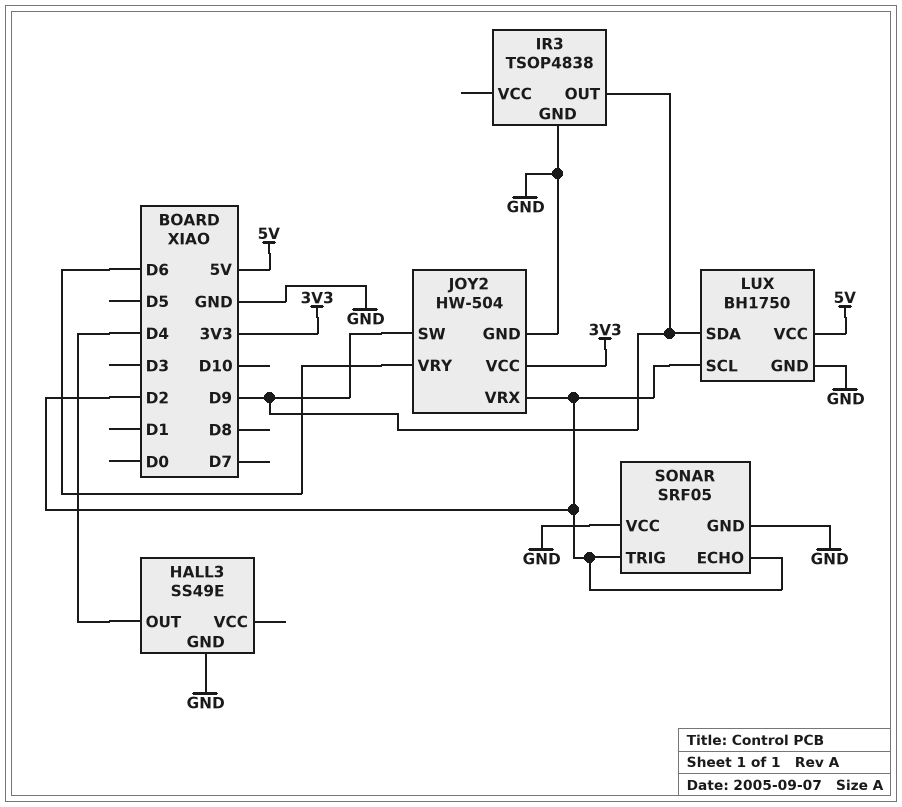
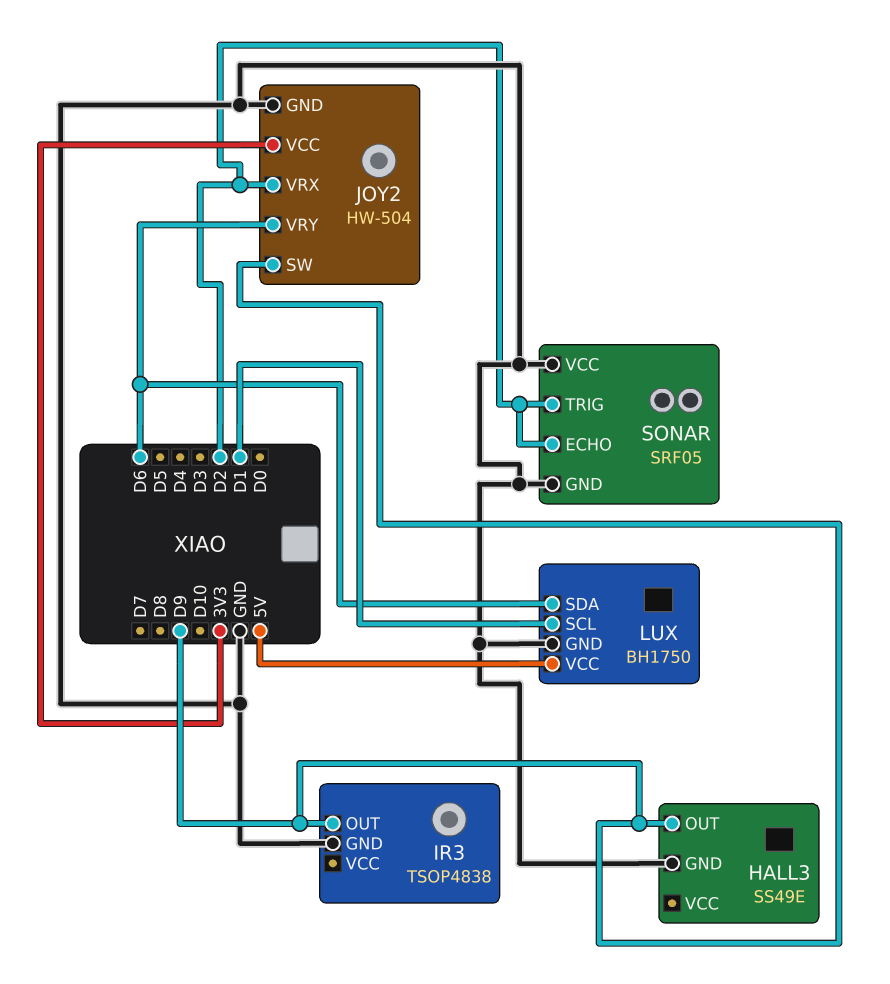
HALL3 pin OUT: D4 -> D9
LUX pin SCL: D2 -> D1
LUX pin SDA: D9 -> D6

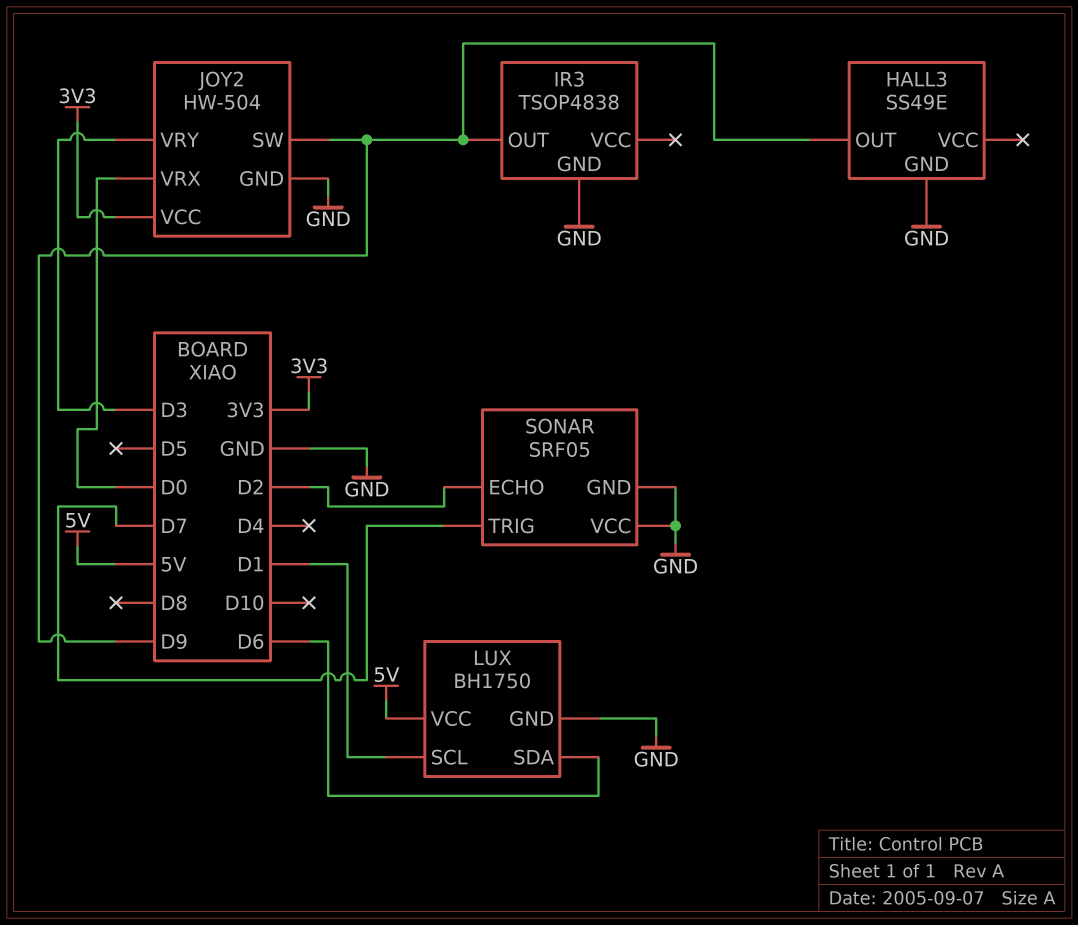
JOY2 pin VRX: D2 -> D0
JOY2 pin VRY: D6 -> D3
SONAR pin TRIG: D2 -> D7

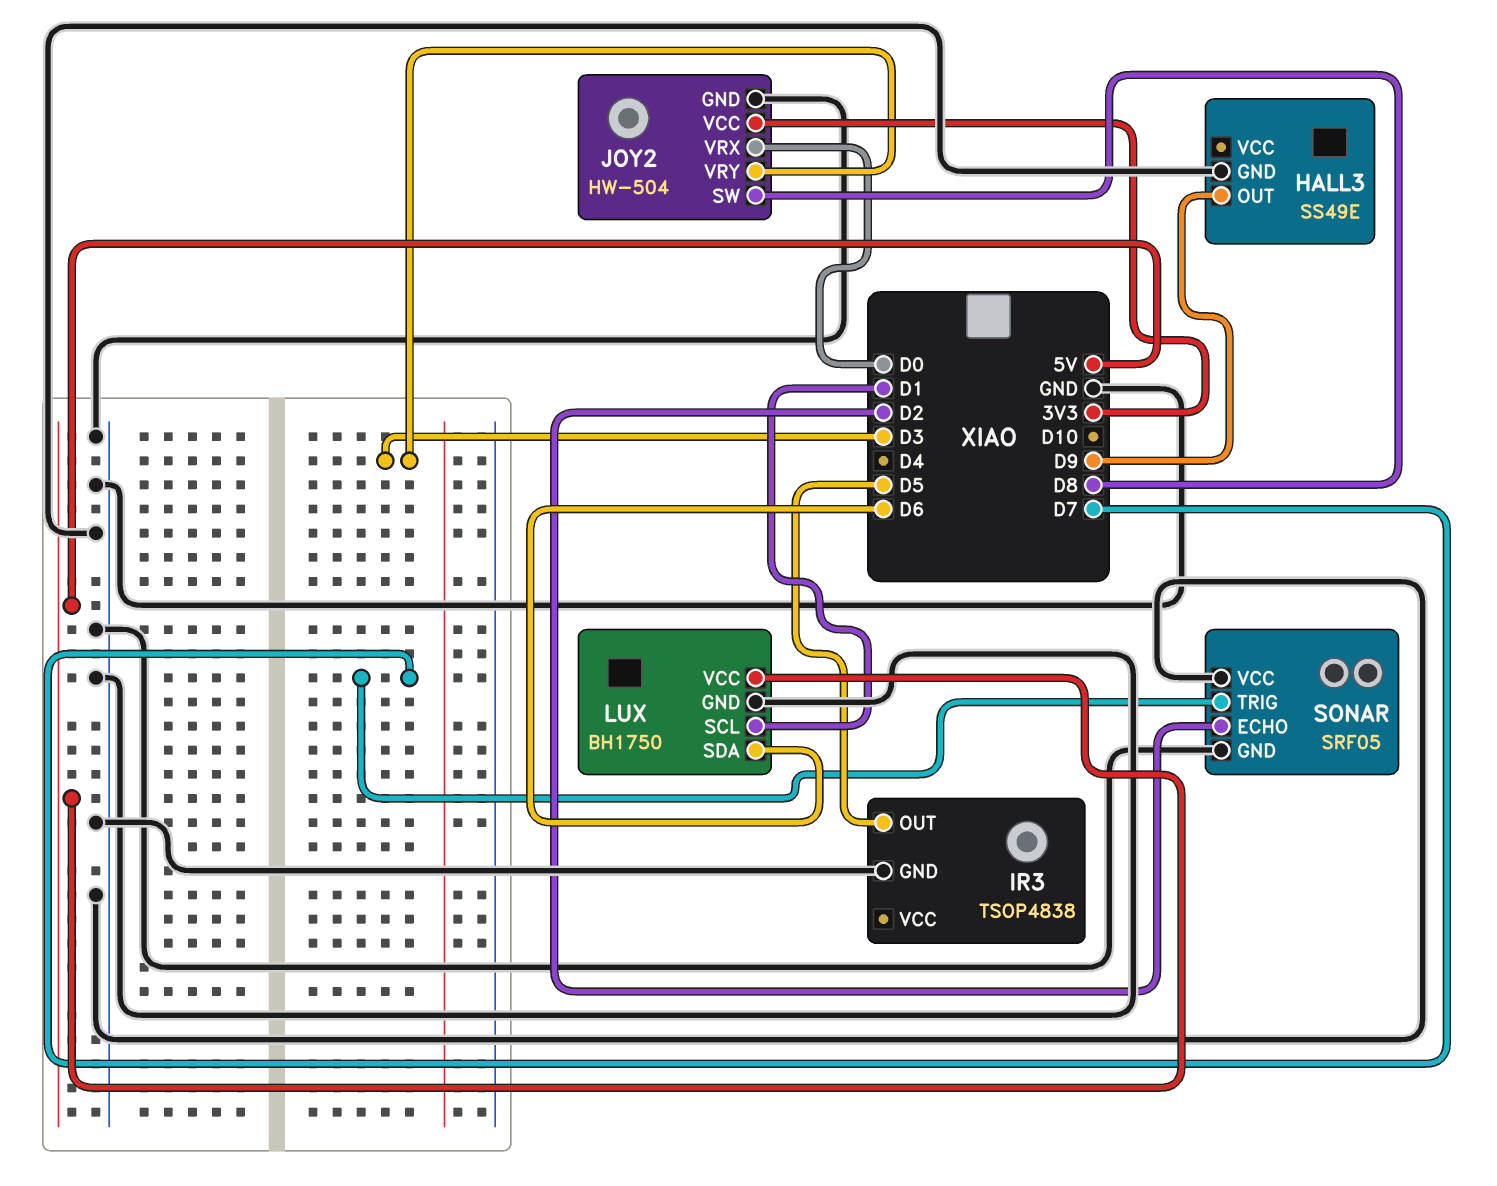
IR3 pin OUT: D9 -> D5
JOY2 pin SW: D9 -> D8

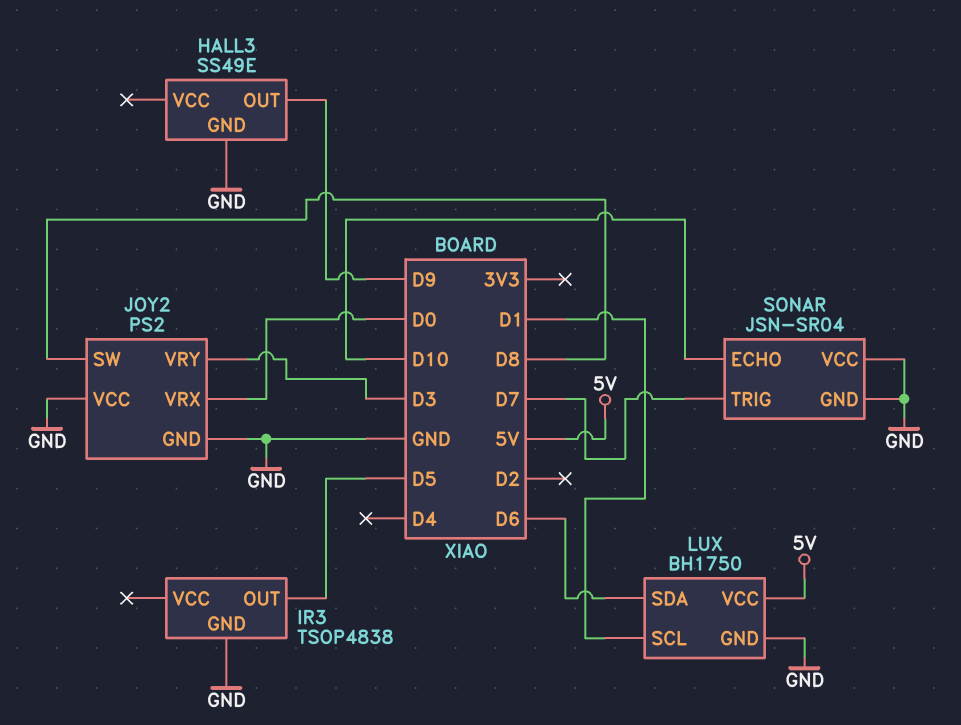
JOY2: HW-504 -> PS2
JOY2 pin VCC: 3V3 -> GND
SONAR: SRF05 -> JSN-SR04
SONAR pin ECHO: D2 -> D10

